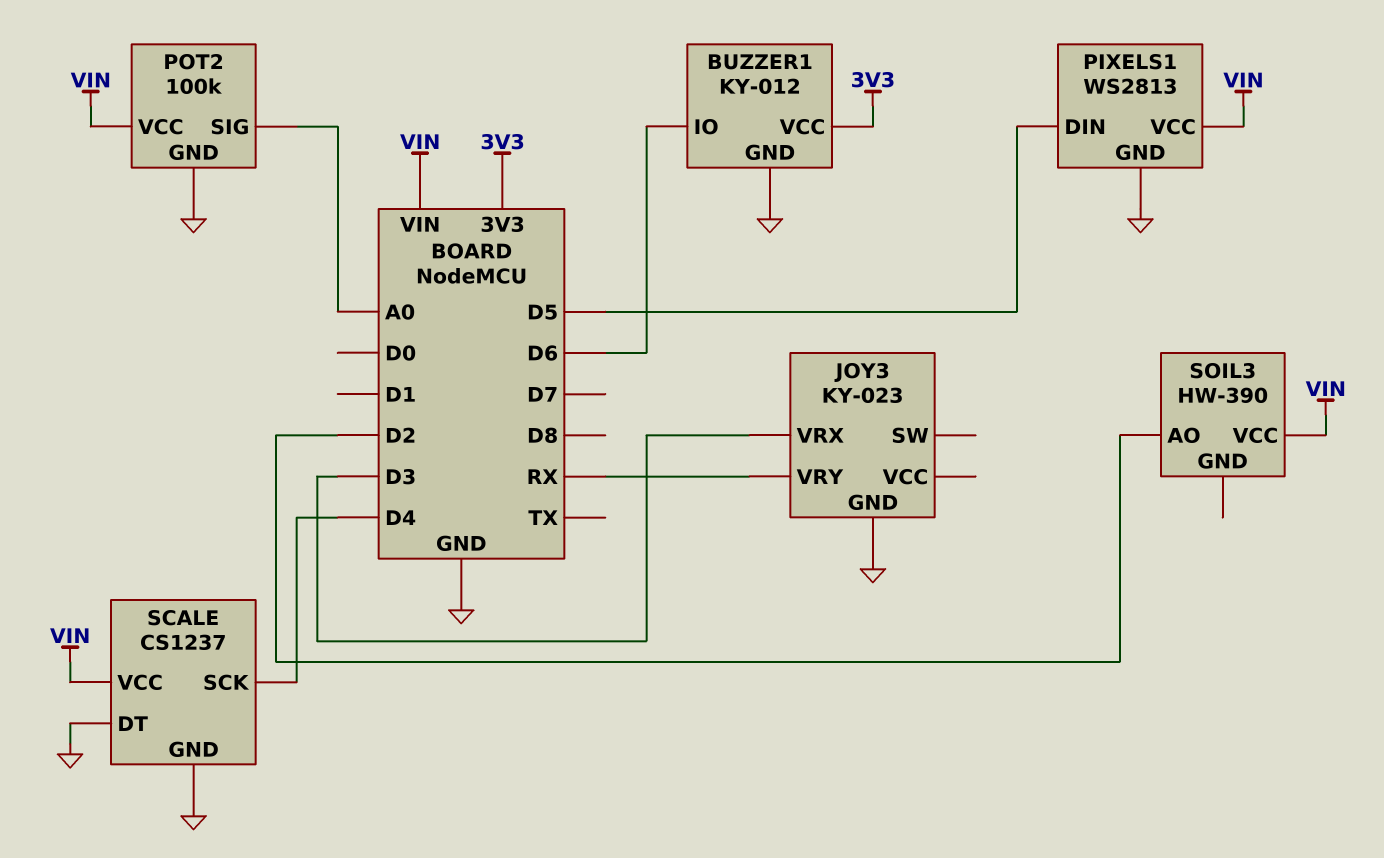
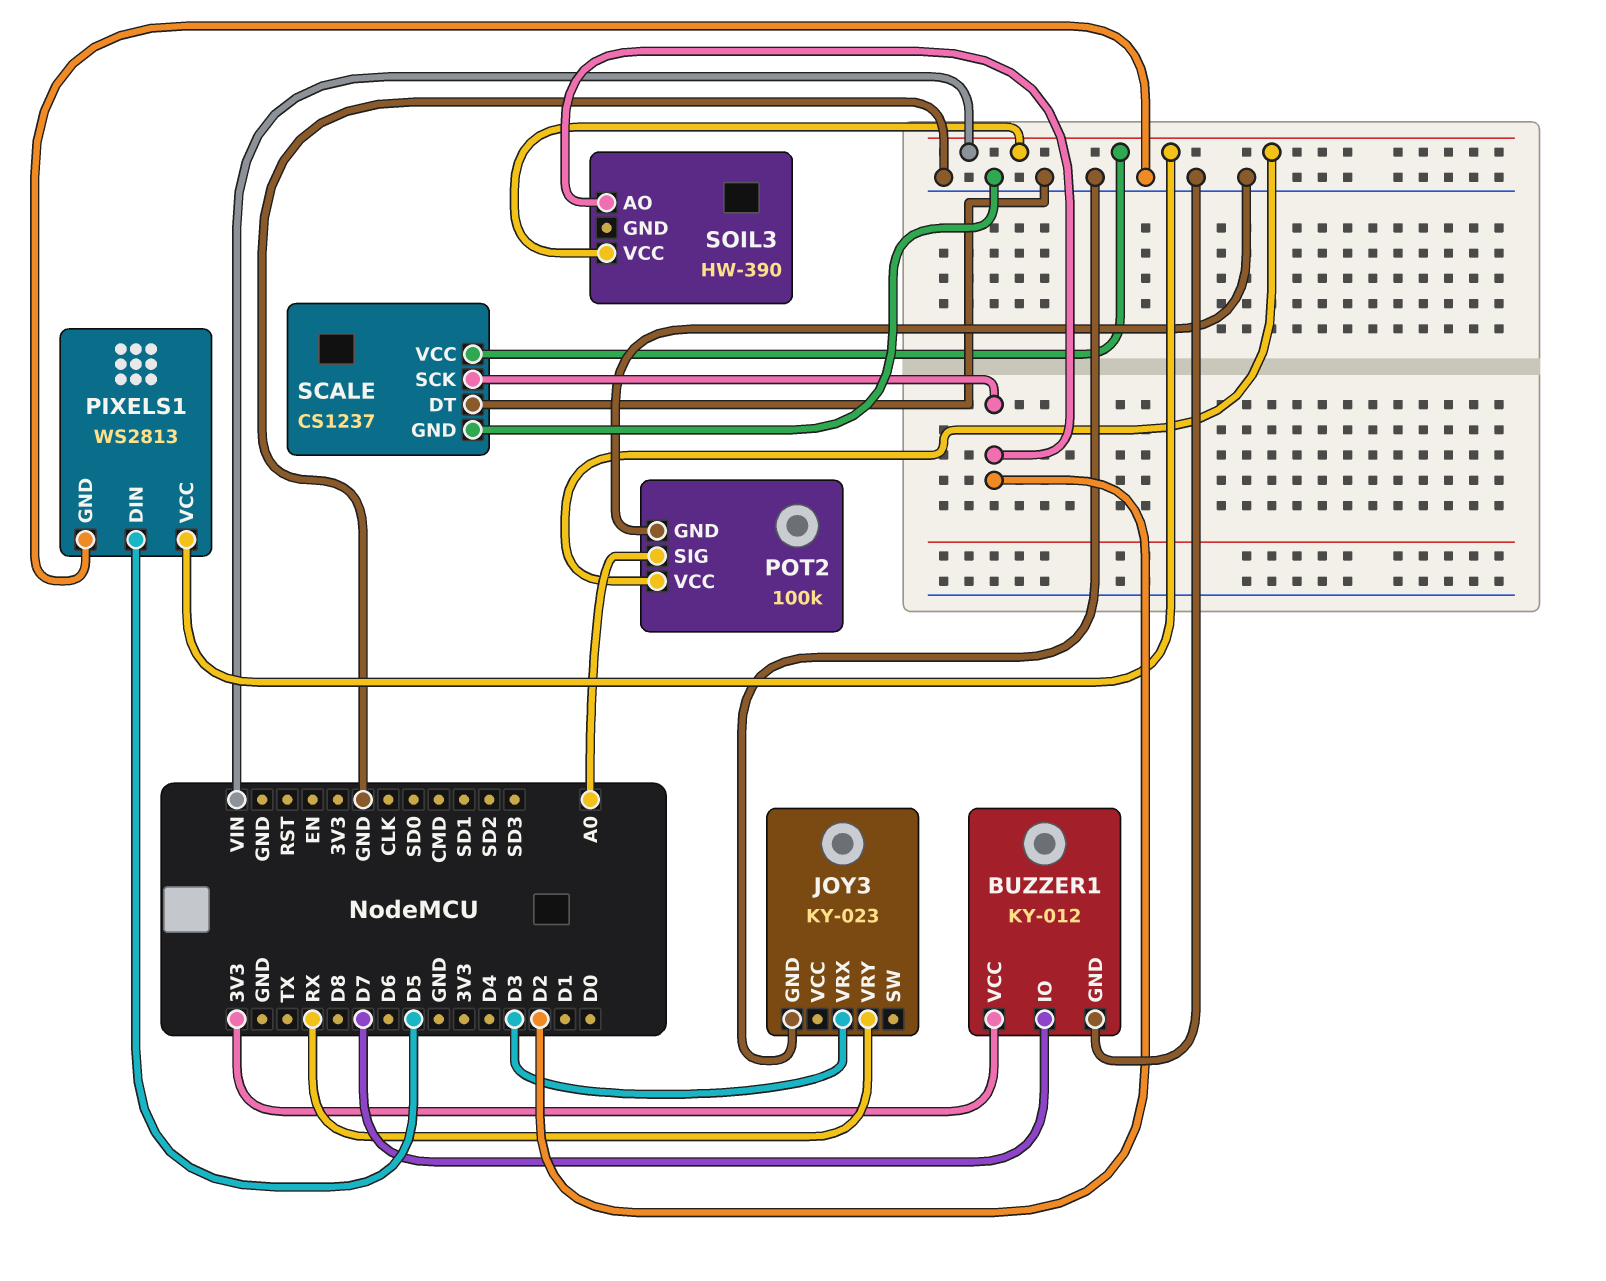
BUZZER1 pin IO: D6 -> D7
SCALE pin SCK: D4 -> D2

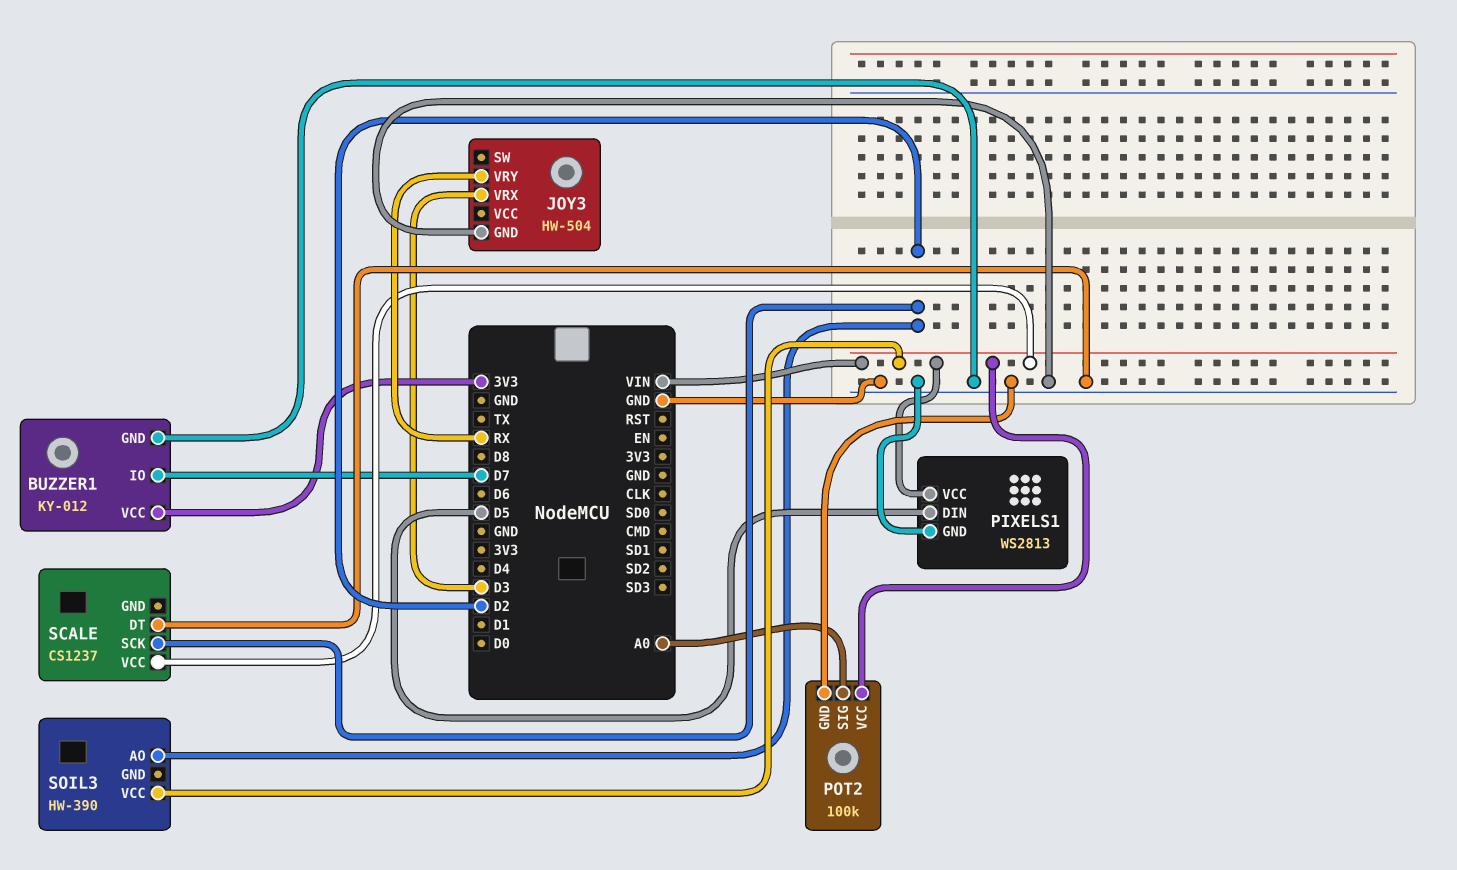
JOY3: KY-023 -> HW-504
SCALE pin GND: GND -> none

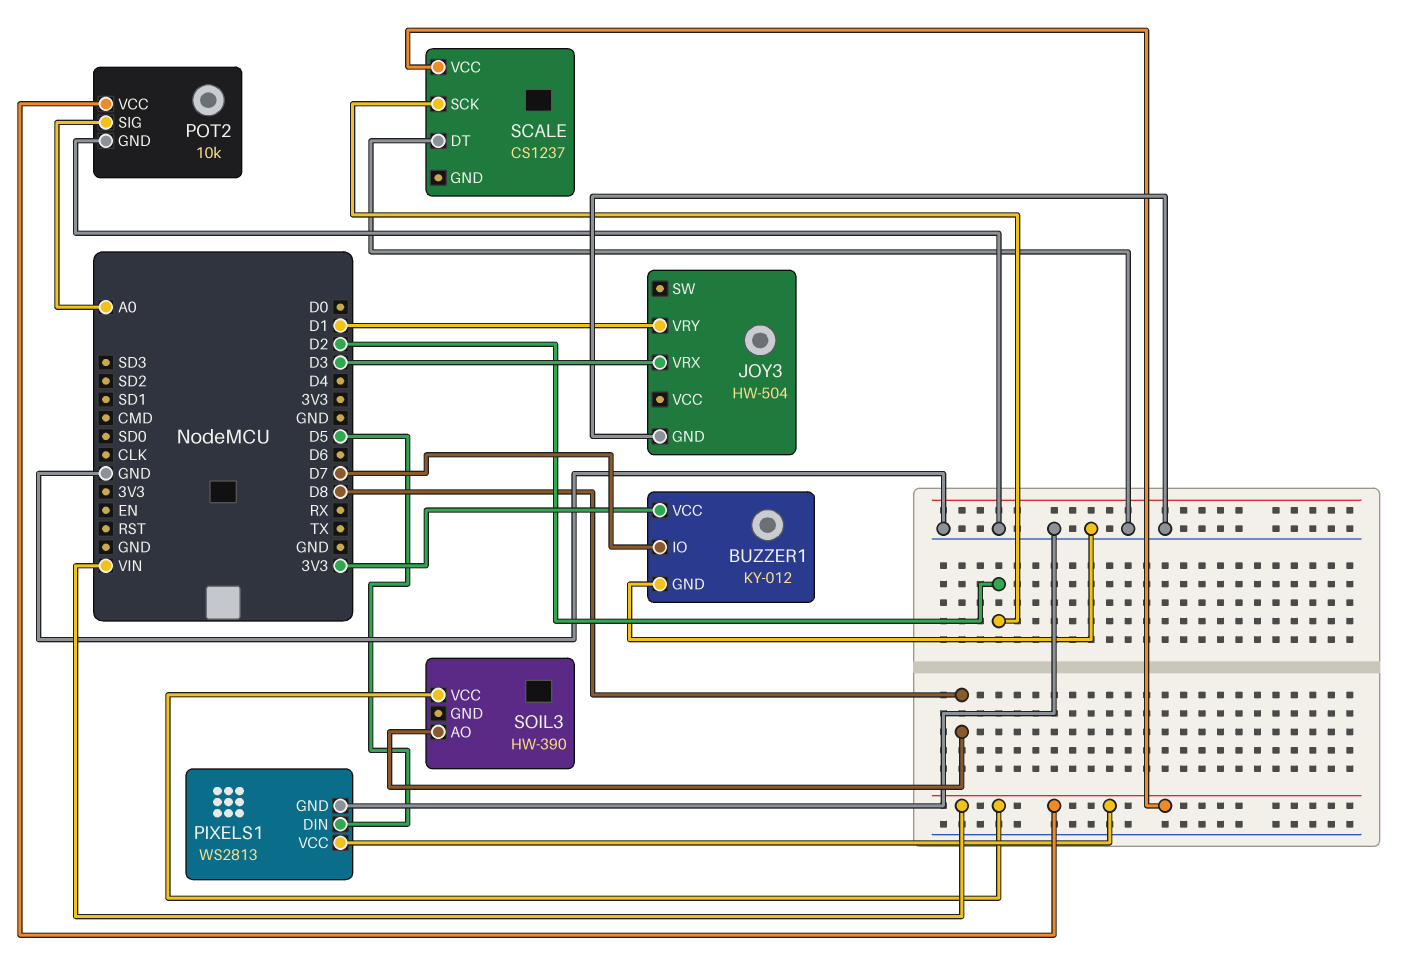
JOY3 pin VRY: RX -> D1
POT2: 100k -> 10k
SOIL3 pin AO: D2 -> D8

